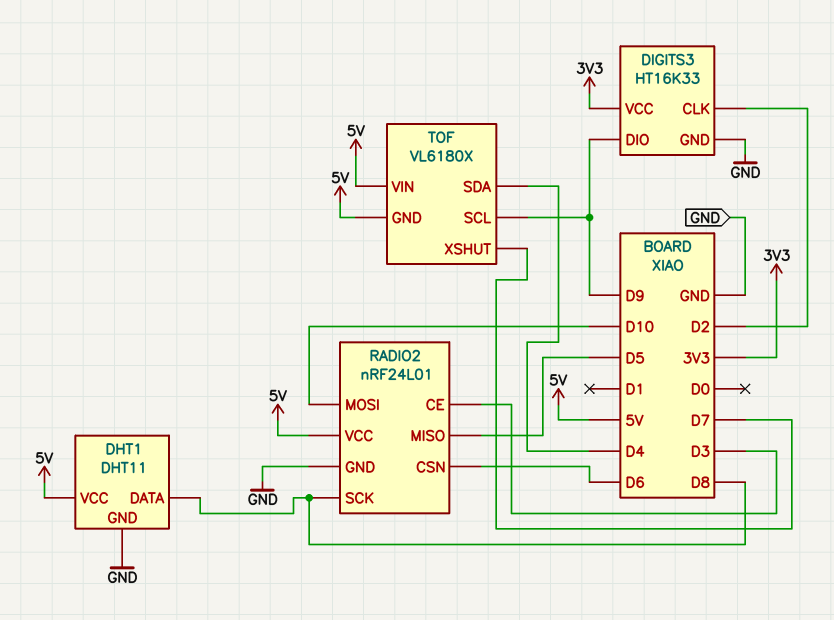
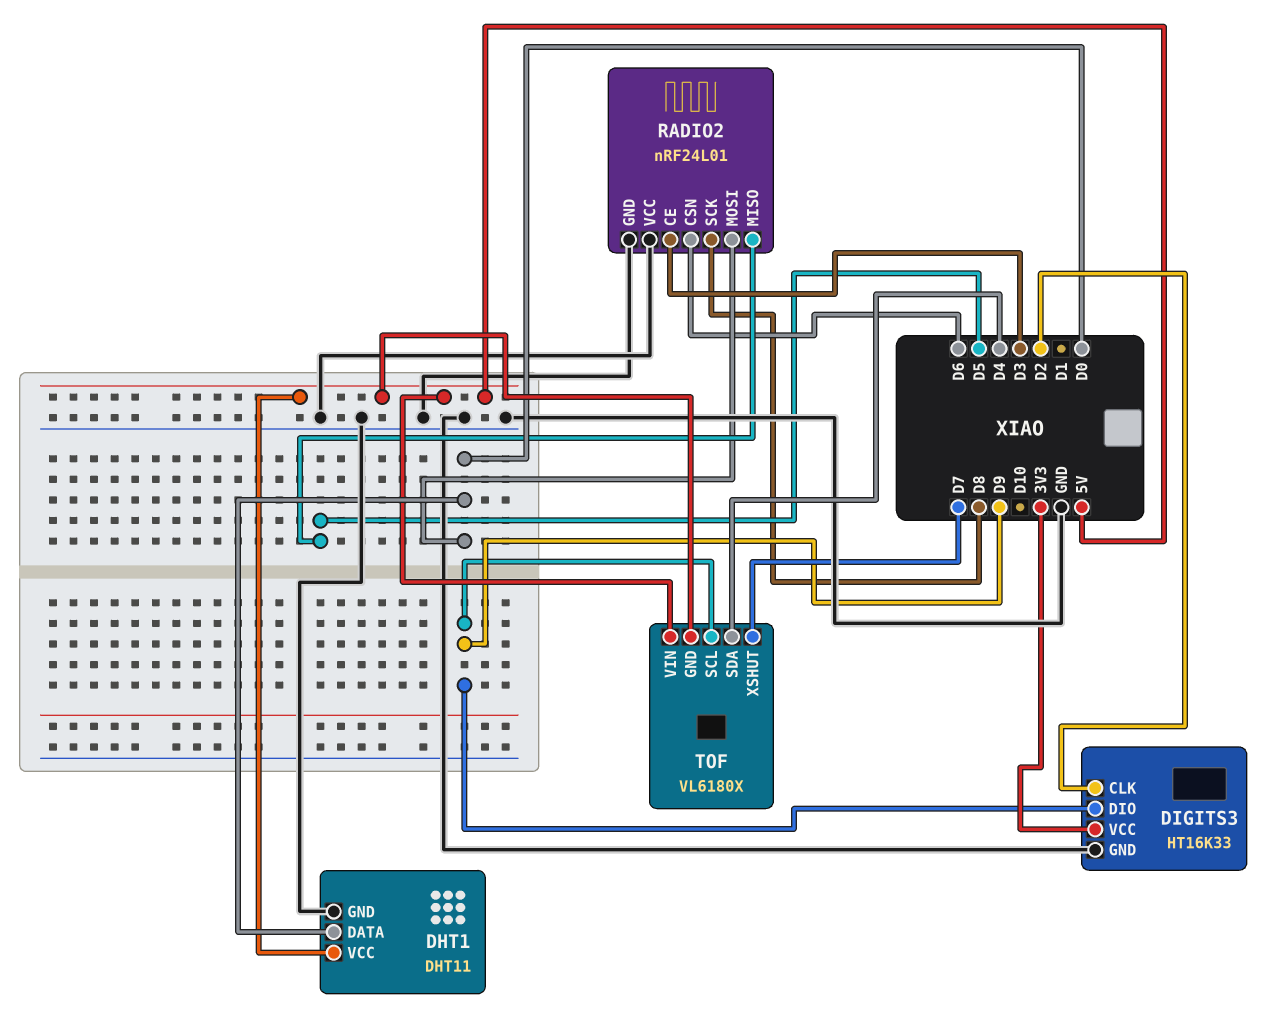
DHT1 pin DATA: D8 -> D0
RADIO2 pin MOSI: D10 -> D0
RADIO2 pin VCC: 5V -> GND

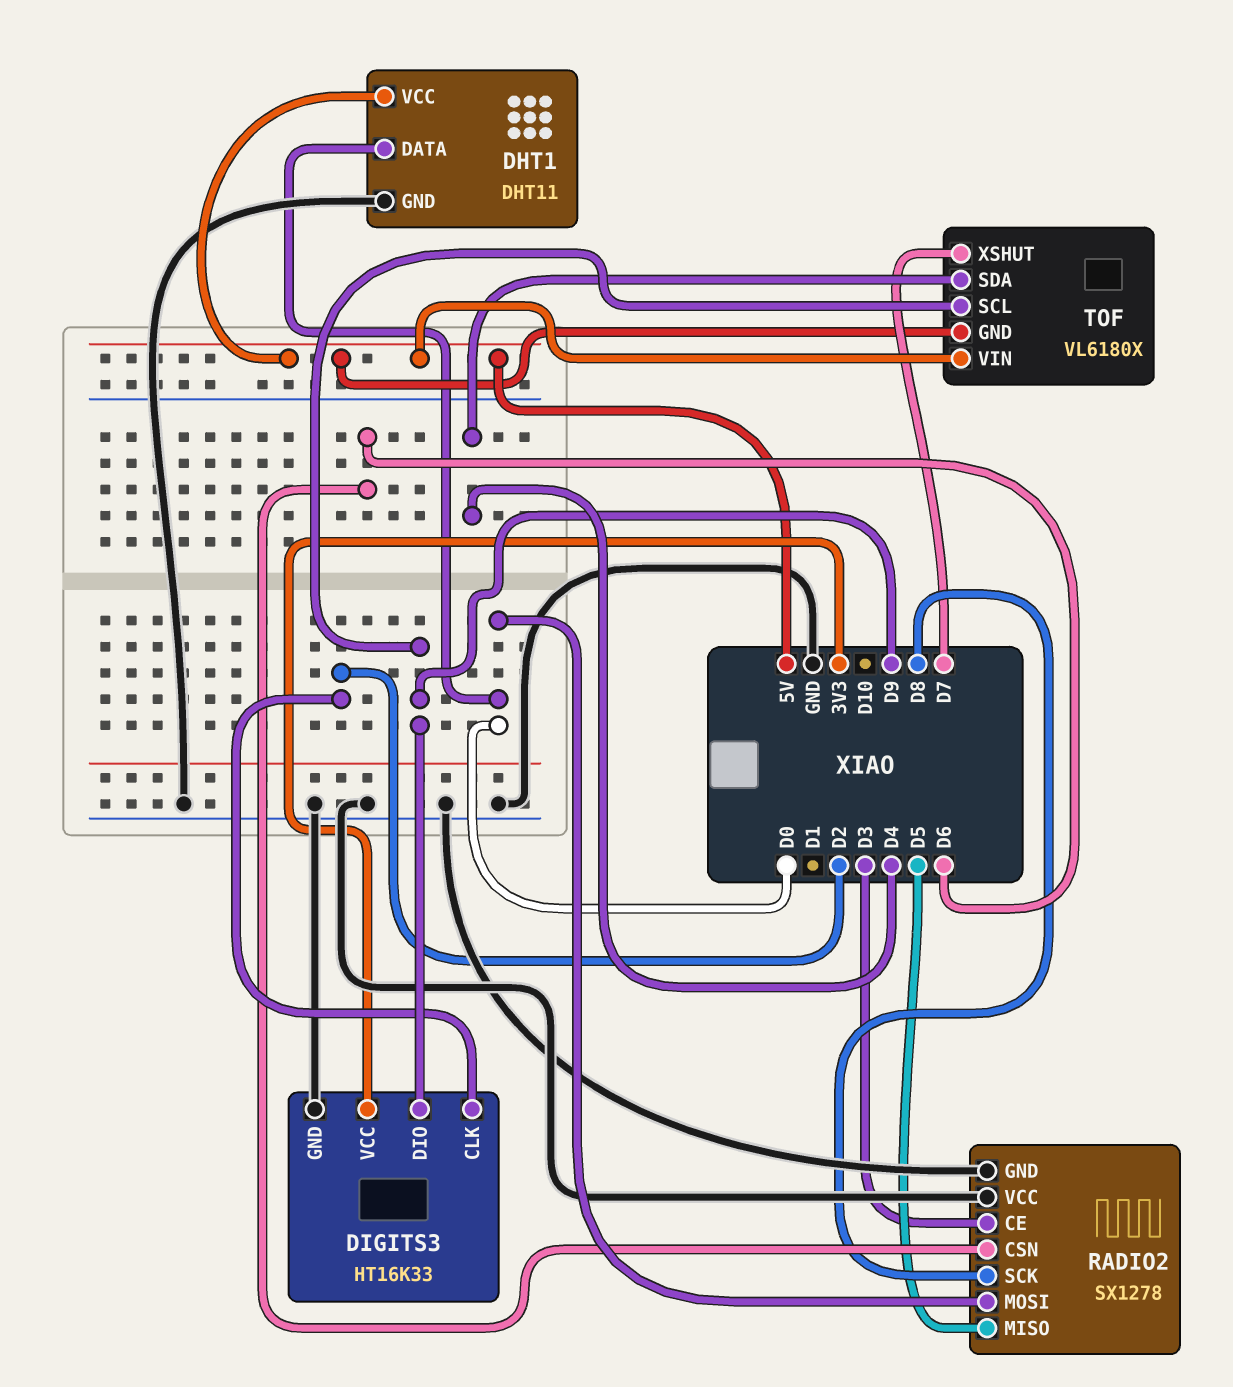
RADIO2: nRF24L01 -> SX1278

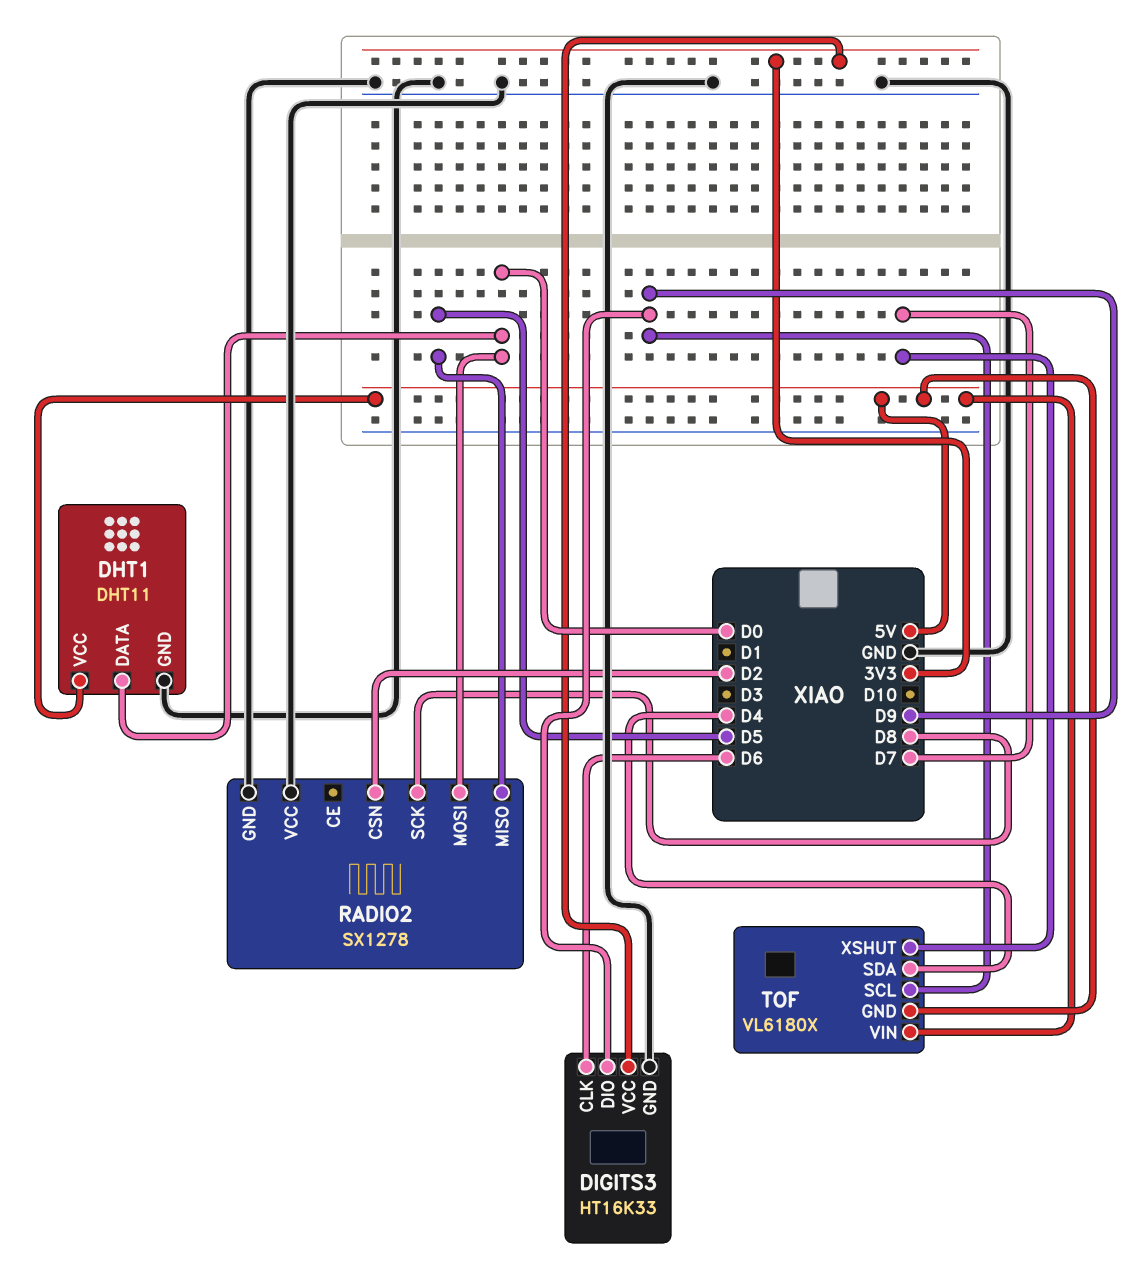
DIGITS3 pin CLK: D2 -> D6
RADIO2 pin CE: D3 -> none
RADIO2 pin CSN: D6 -> D2

